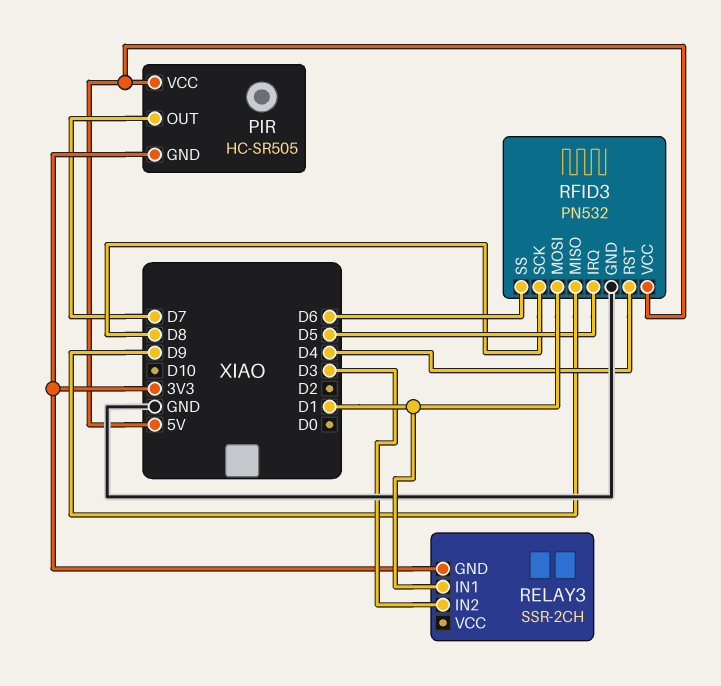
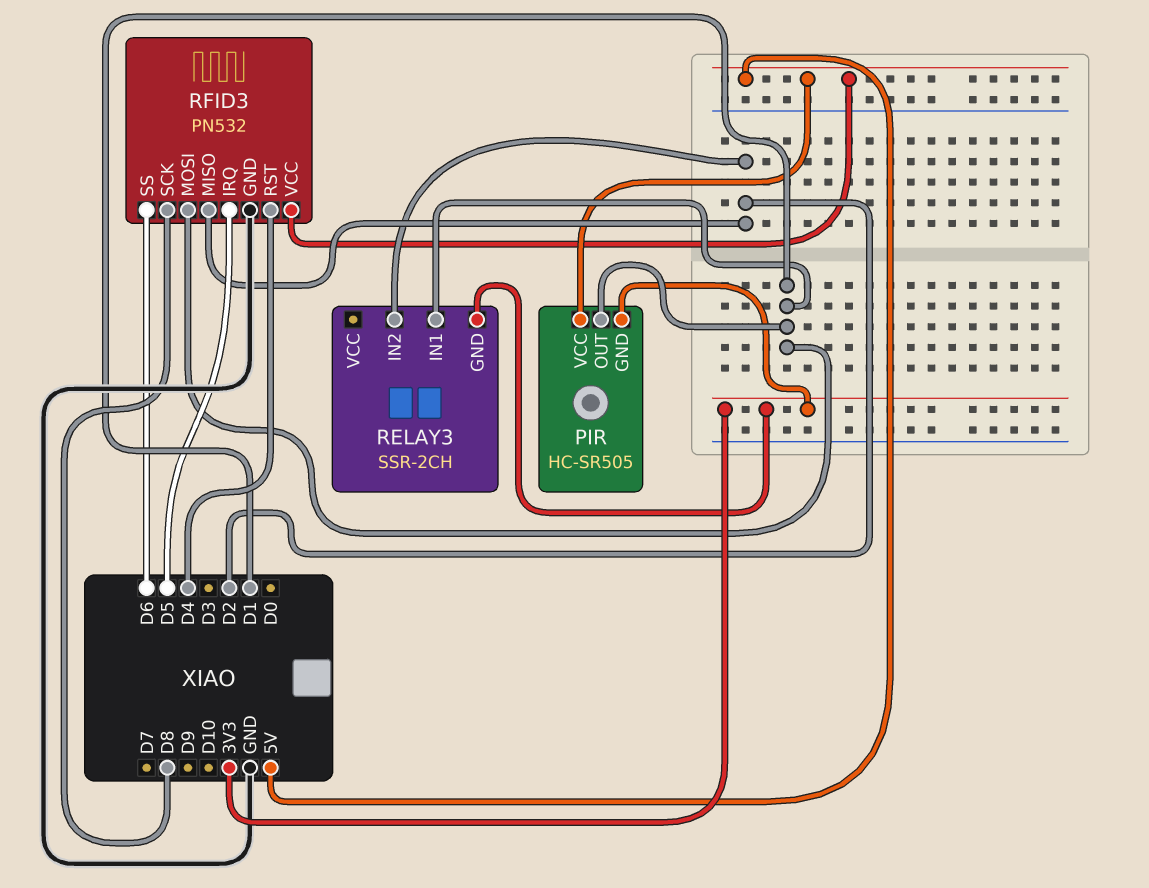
PIR pin OUT: D7 -> D1
RELAY3 pin IN2: D3 -> D2
RFID3 pin MISO: D9 -> D2

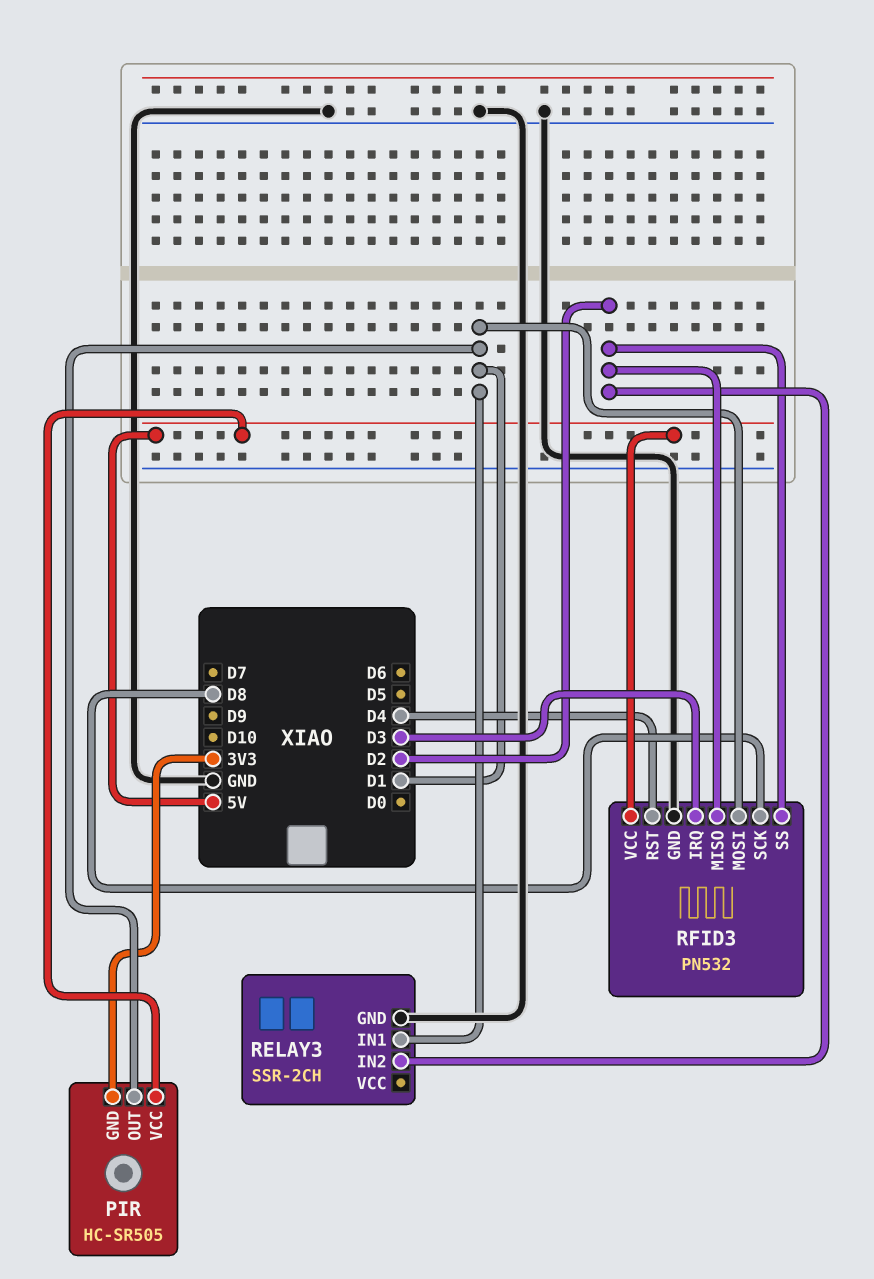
RELAY3 pin GND: 3V3 -> GND
RFID3 pin IRQ: D5 -> D3
RFID3 pin SS: D6 -> D2

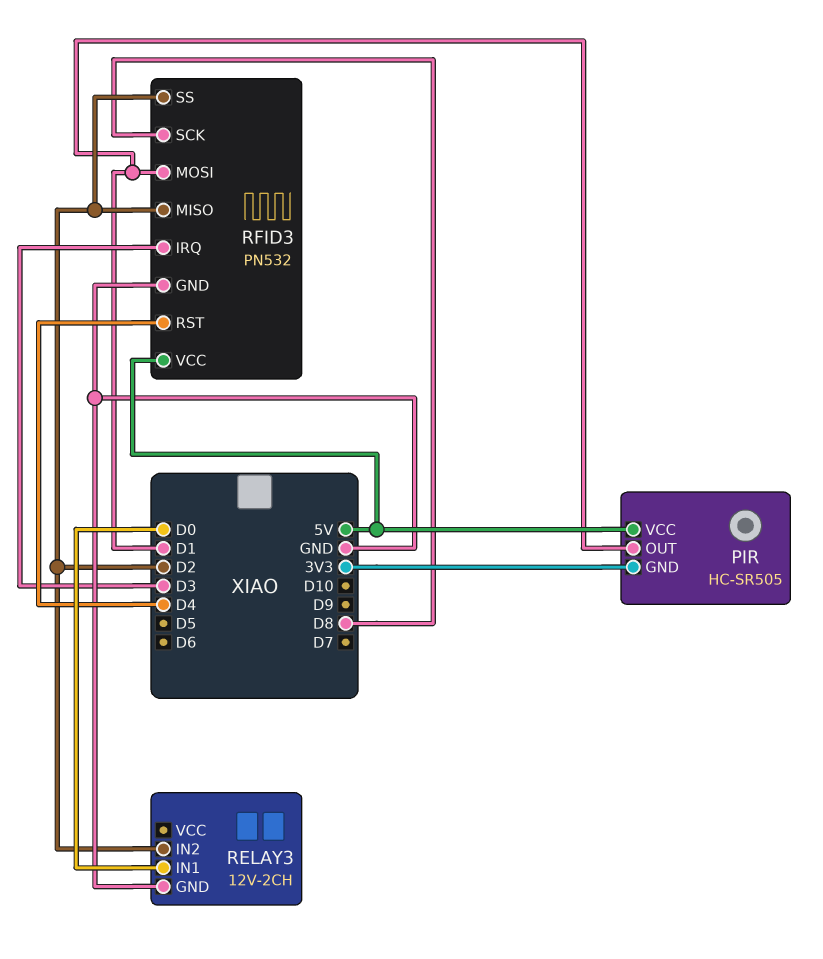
RELAY3: SSR-2CH -> 12V-2CH
RELAY3 pin IN1: D1 -> D0

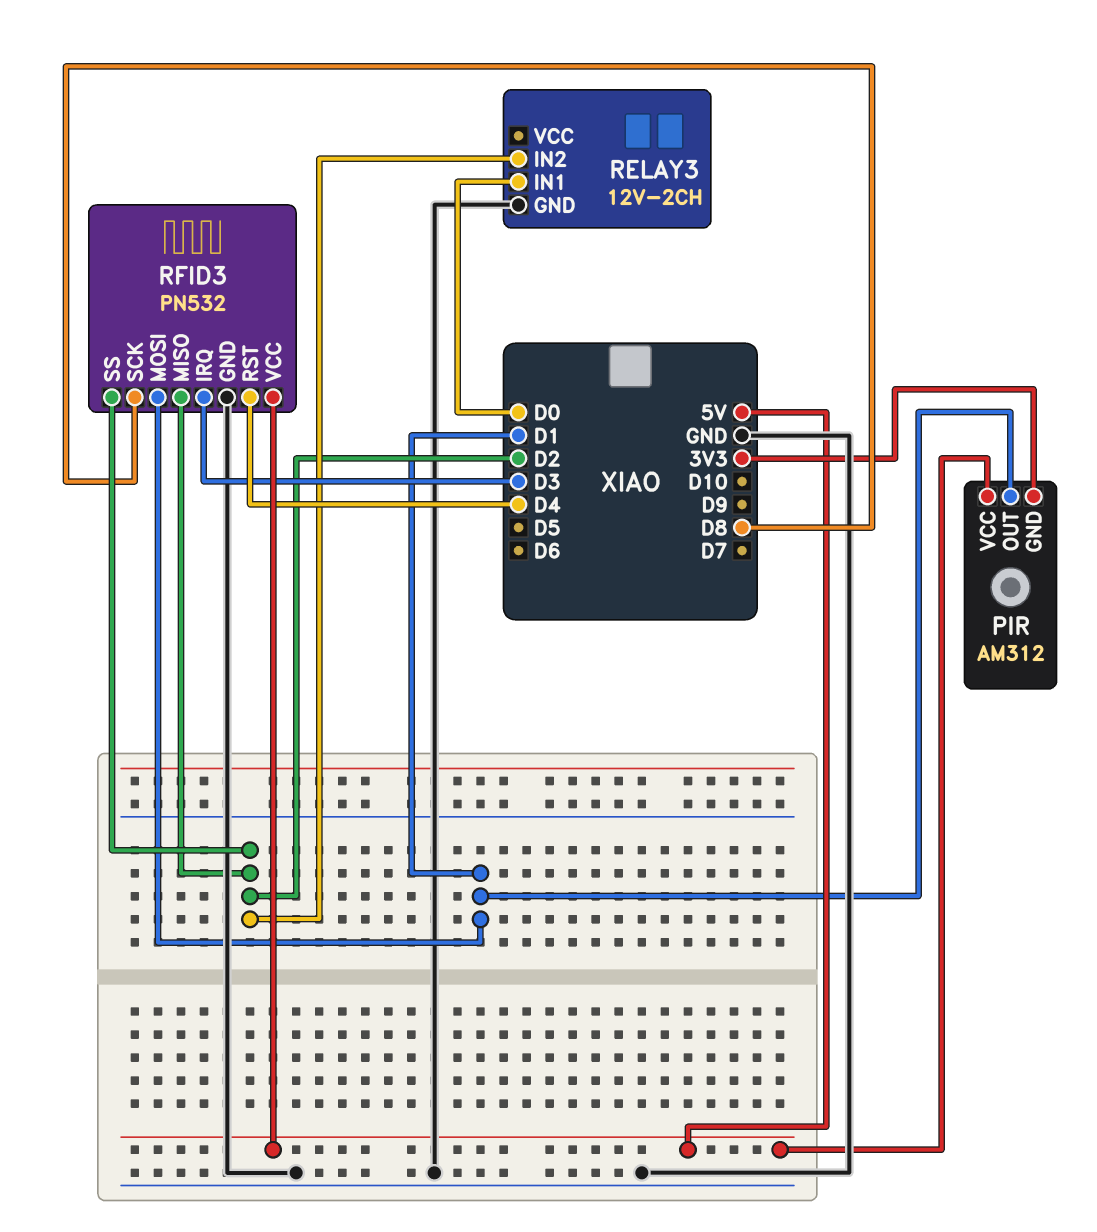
PIR: HC-SR505 -> AM312

